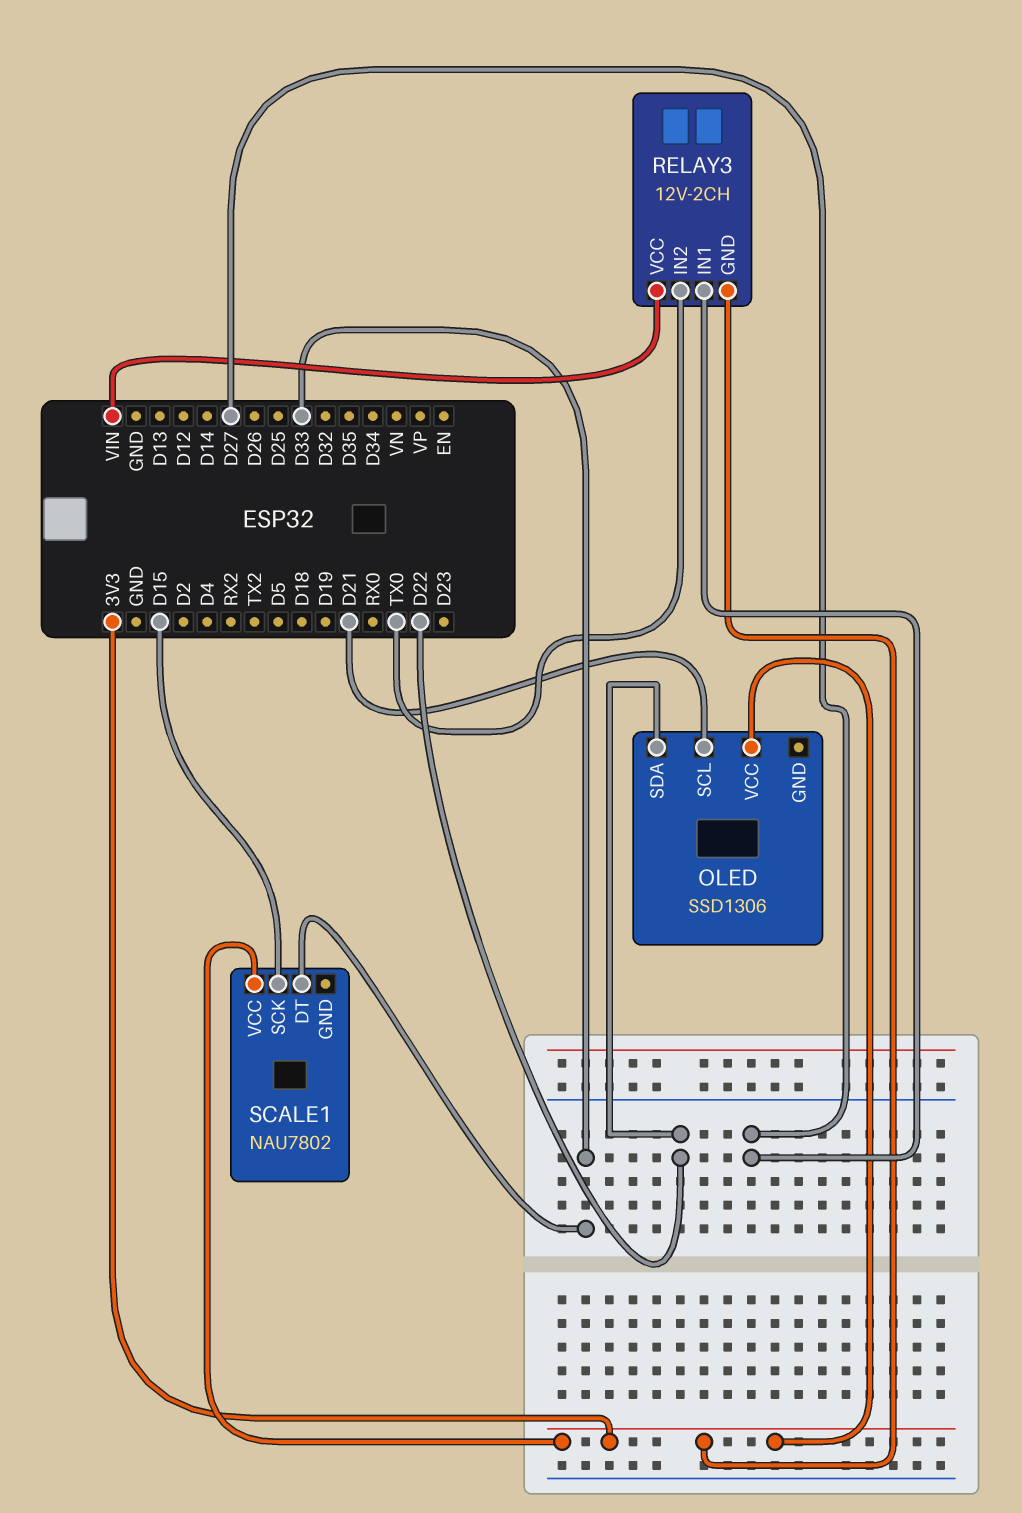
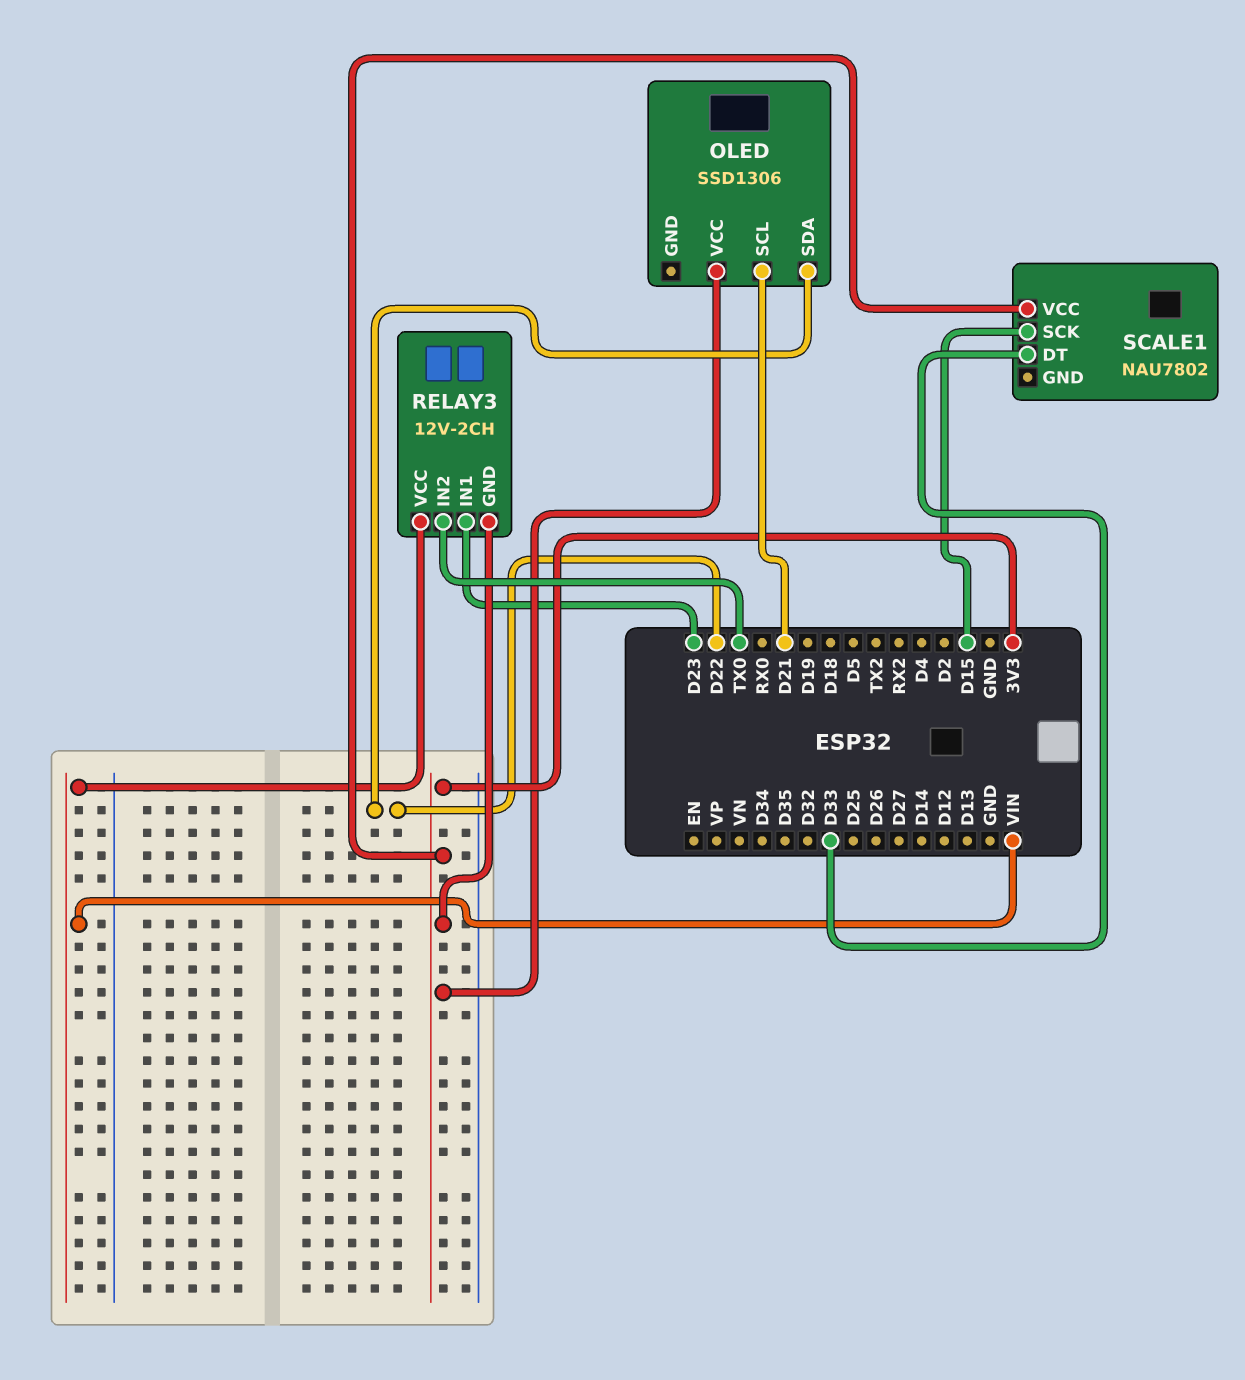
RELAY3 pin IN1: D27 -> D23

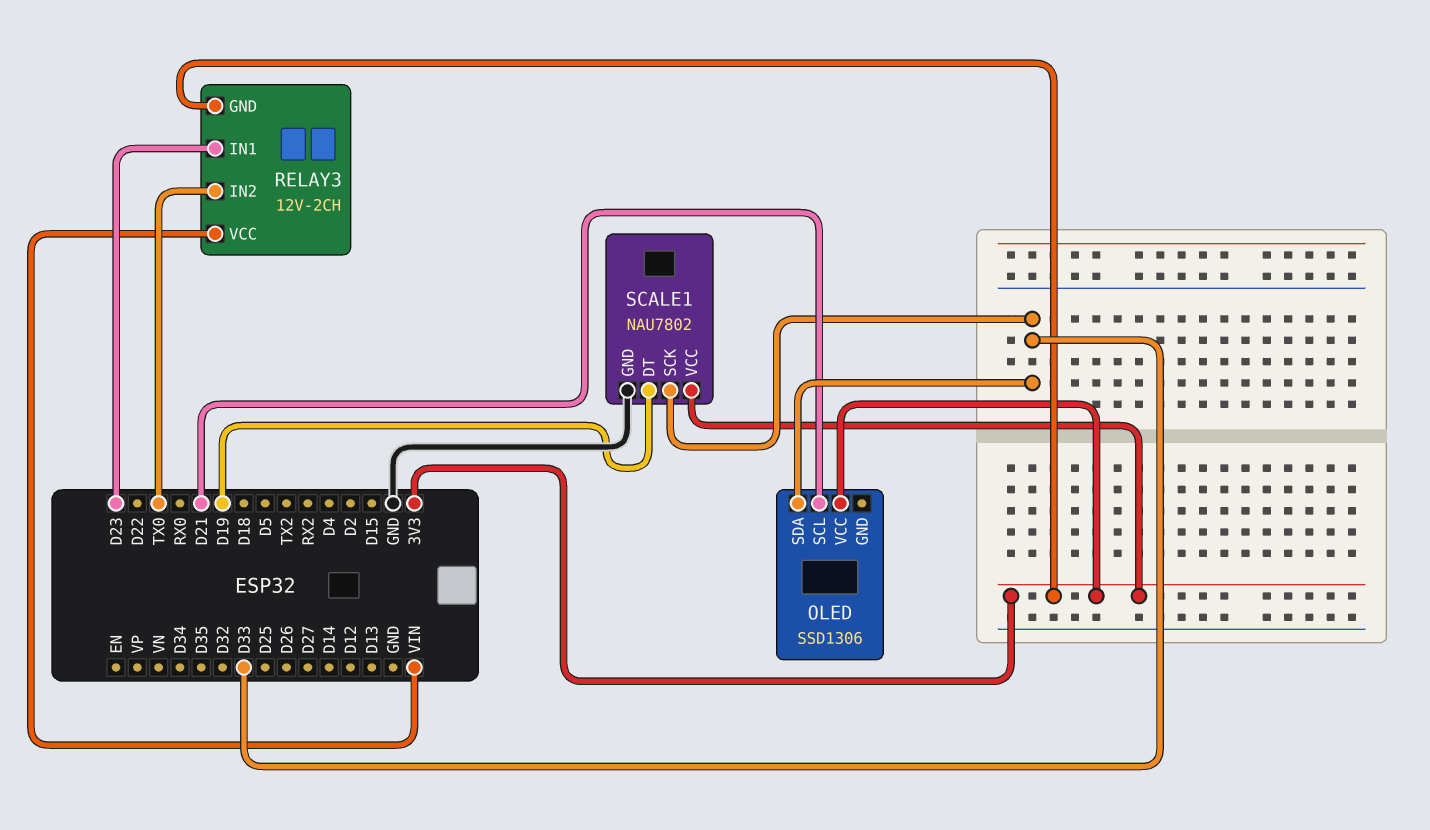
OLED pin SDA: D22 -> D33
SCALE1 pin DT: D33 -> D19
SCALE1 pin GND: none -> GND
SCALE1 pin SCK: D15 -> D33

